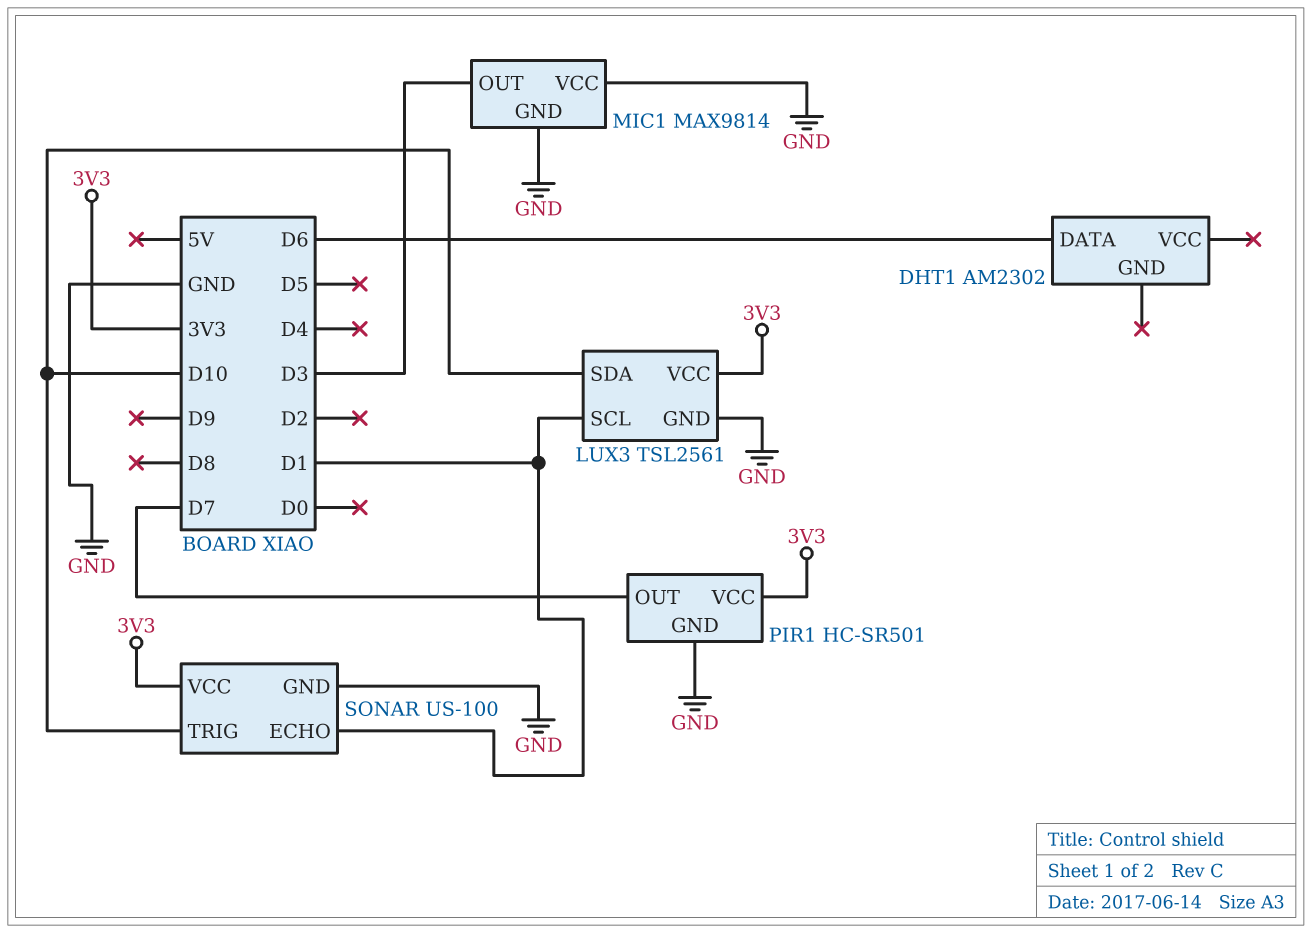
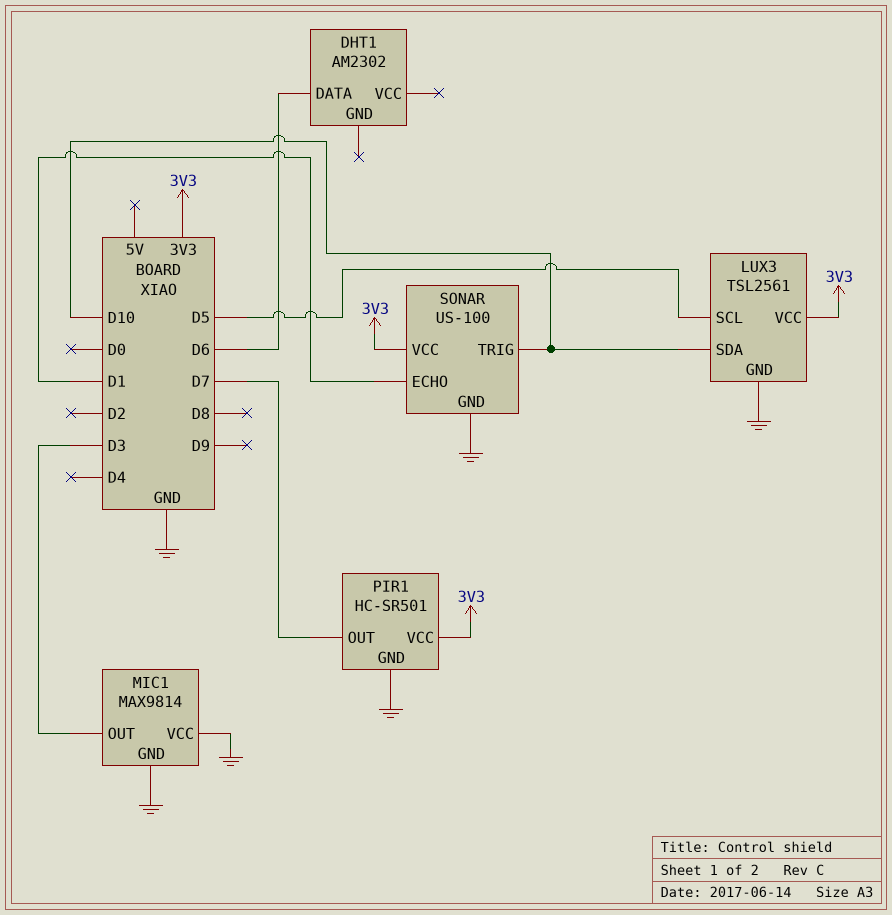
LUX3 pin SCL: D1 -> D5

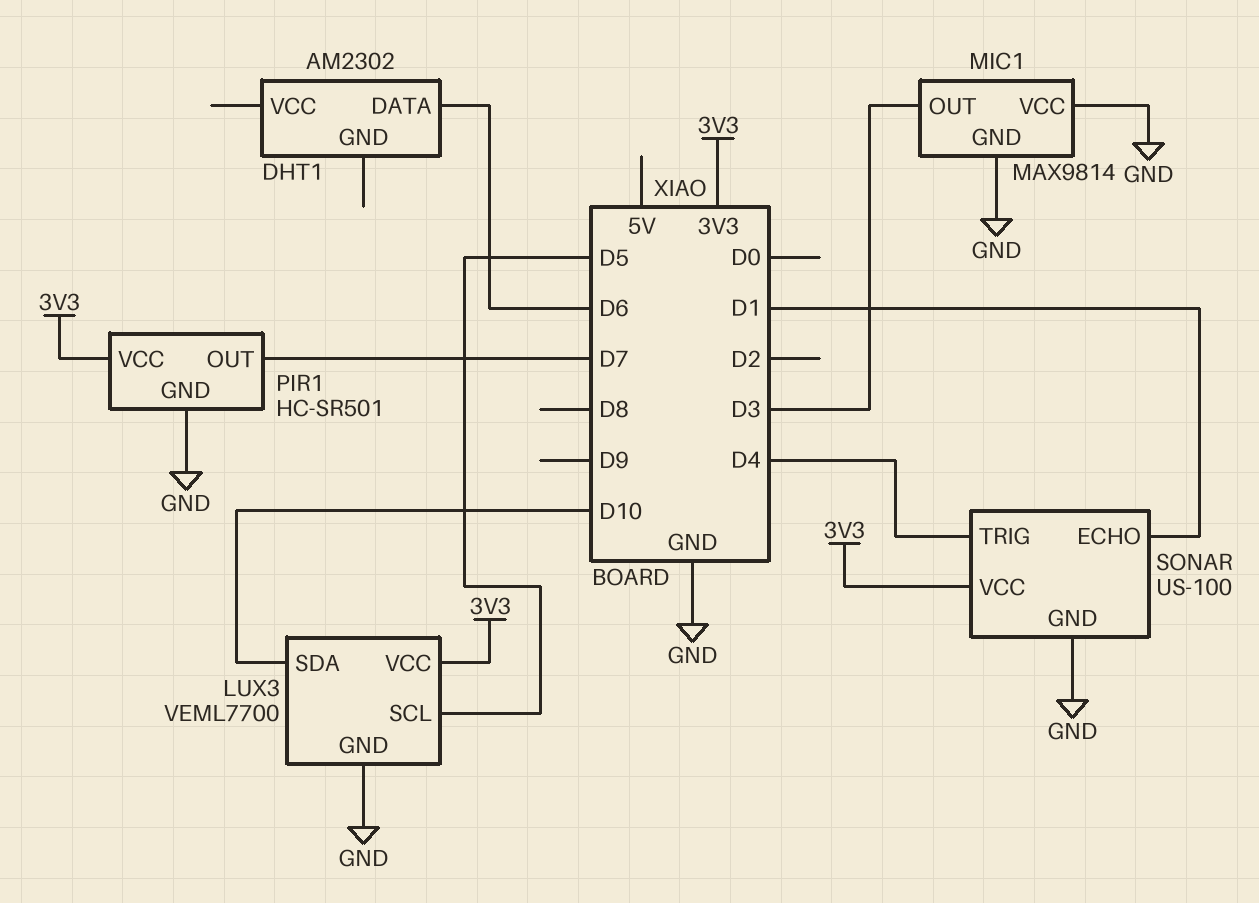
LUX3: TSL2561 -> VEML7700
SONAR pin TRIG: D10 -> D4

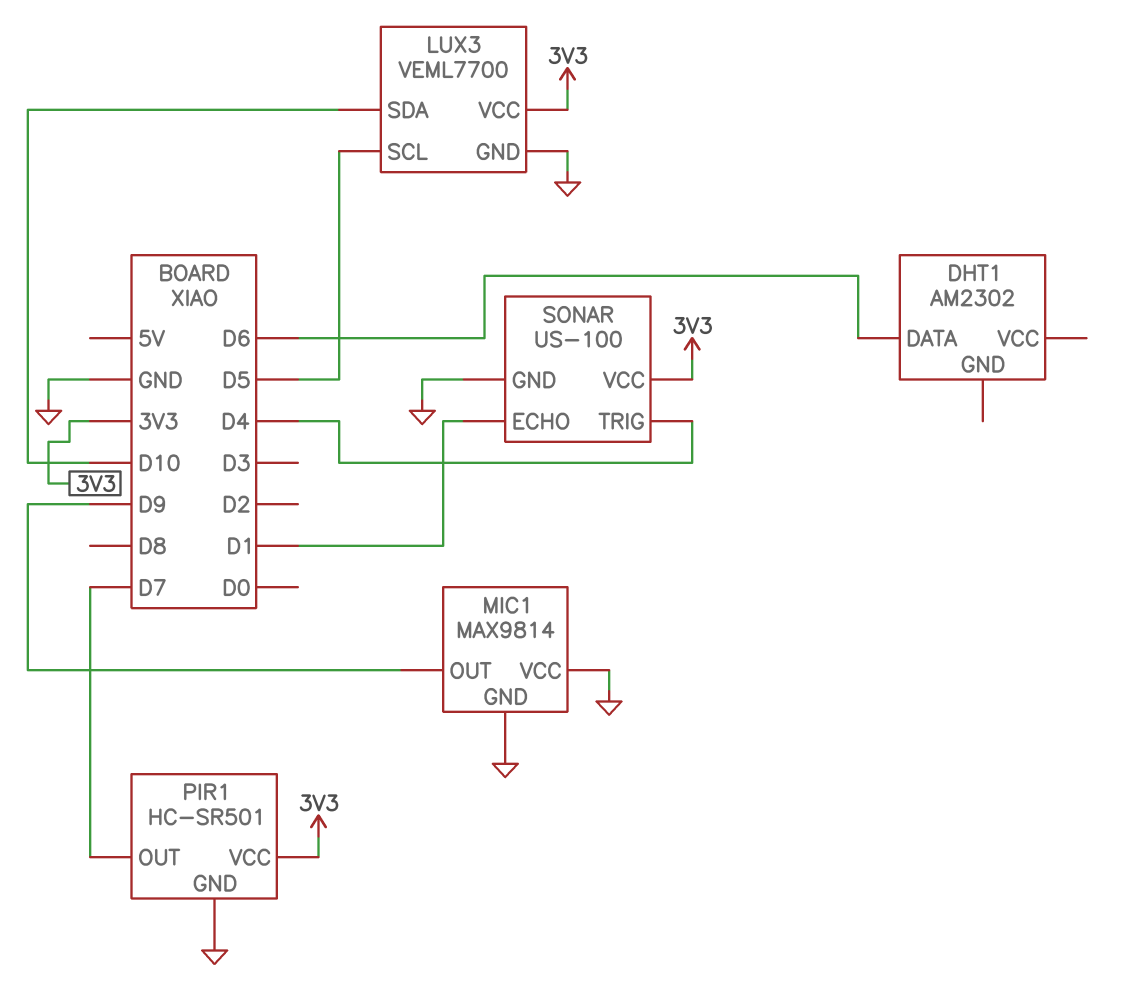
MIC1 pin OUT: D3 -> D9

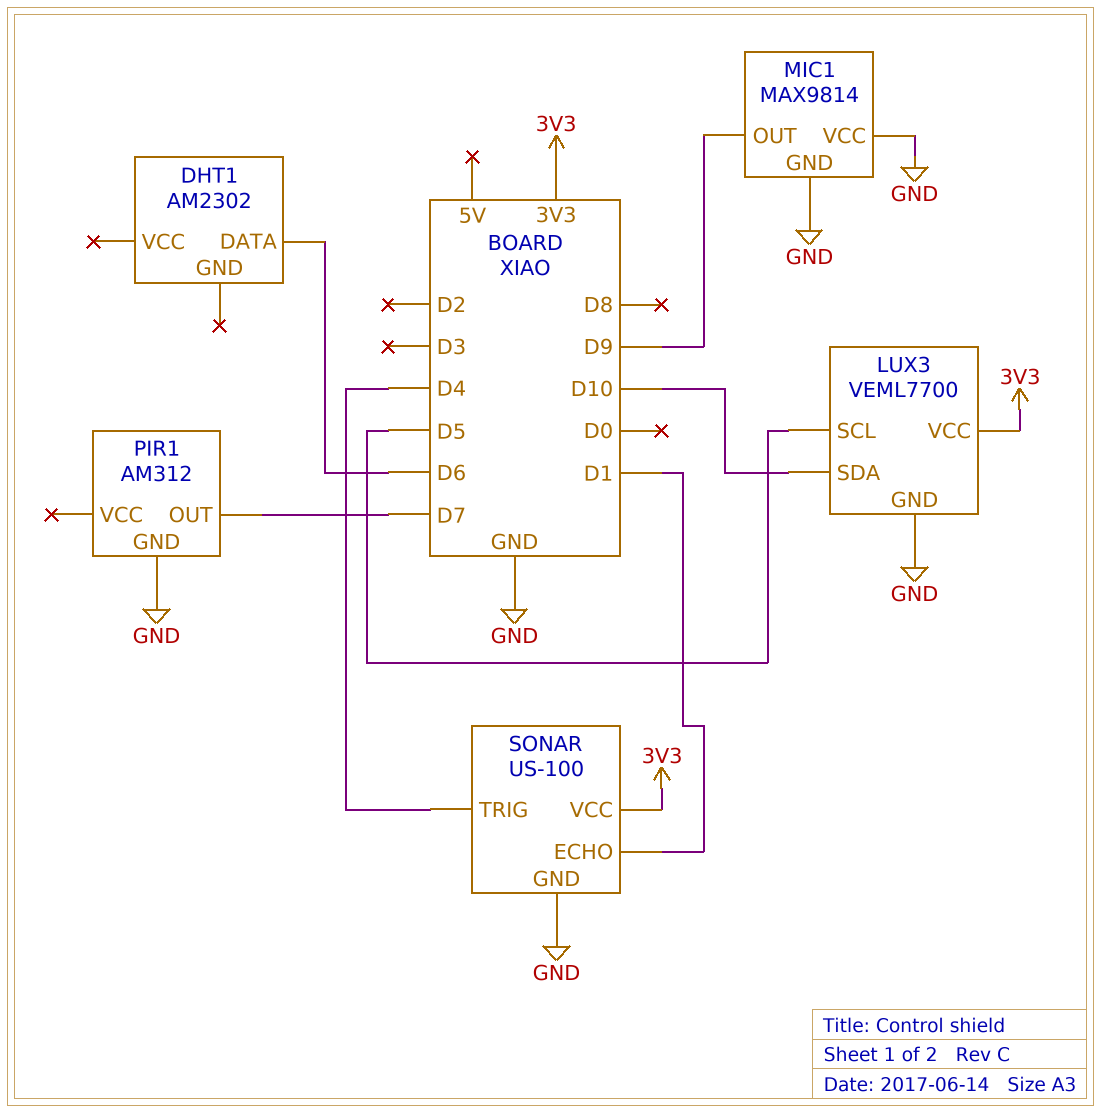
PIR1: HC-SR501 -> AM312
PIR1 pin VCC: 3V3 -> none

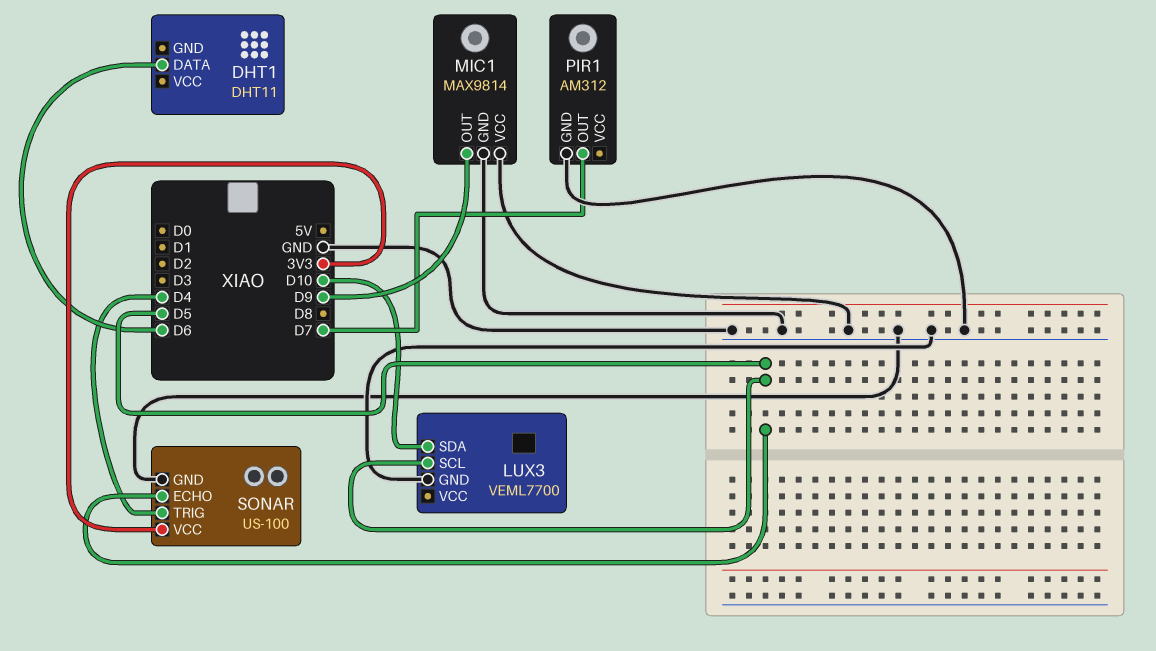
DHT1: AM2302 -> DHT11
LUX3 pin VCC: 3V3 -> none
SONAR pin ECHO: D1 -> D5

